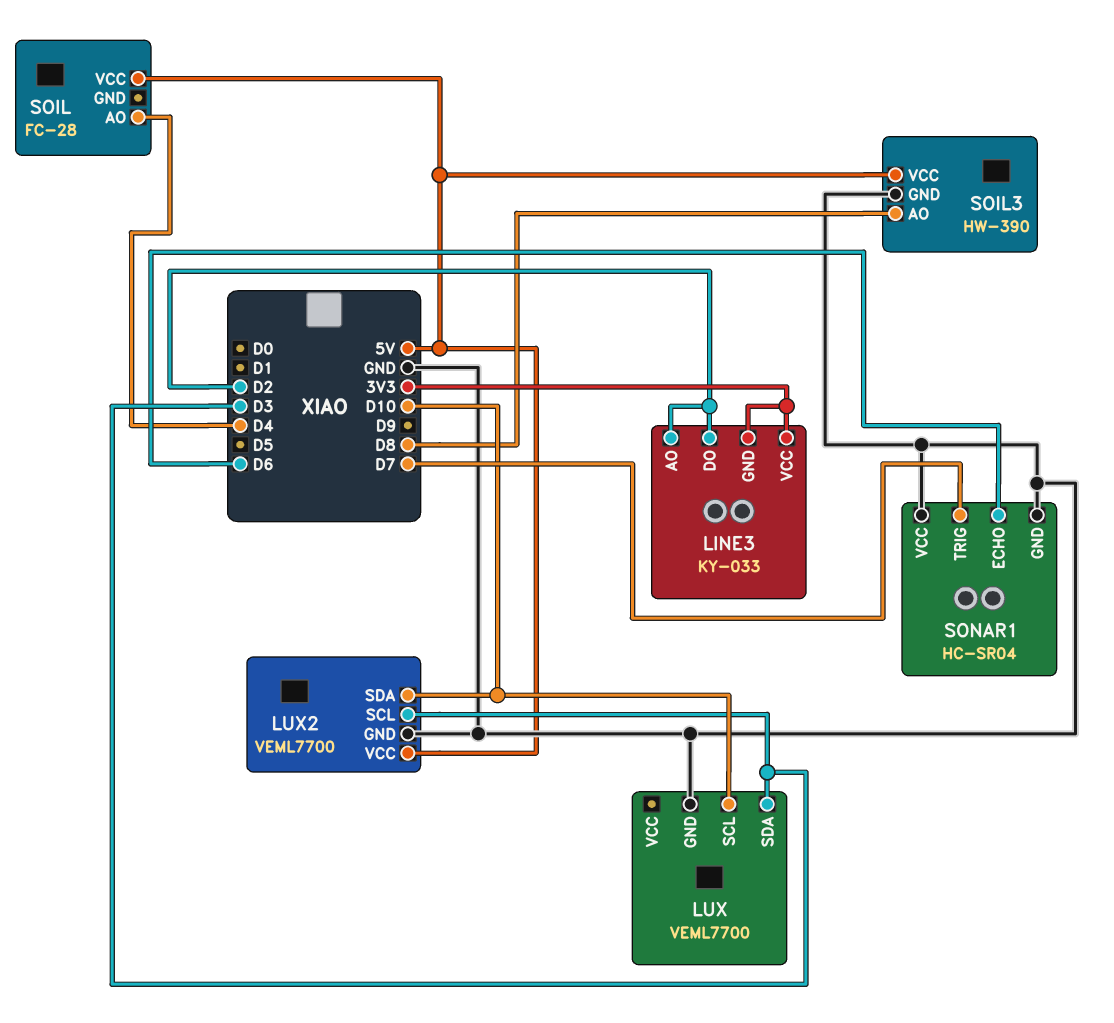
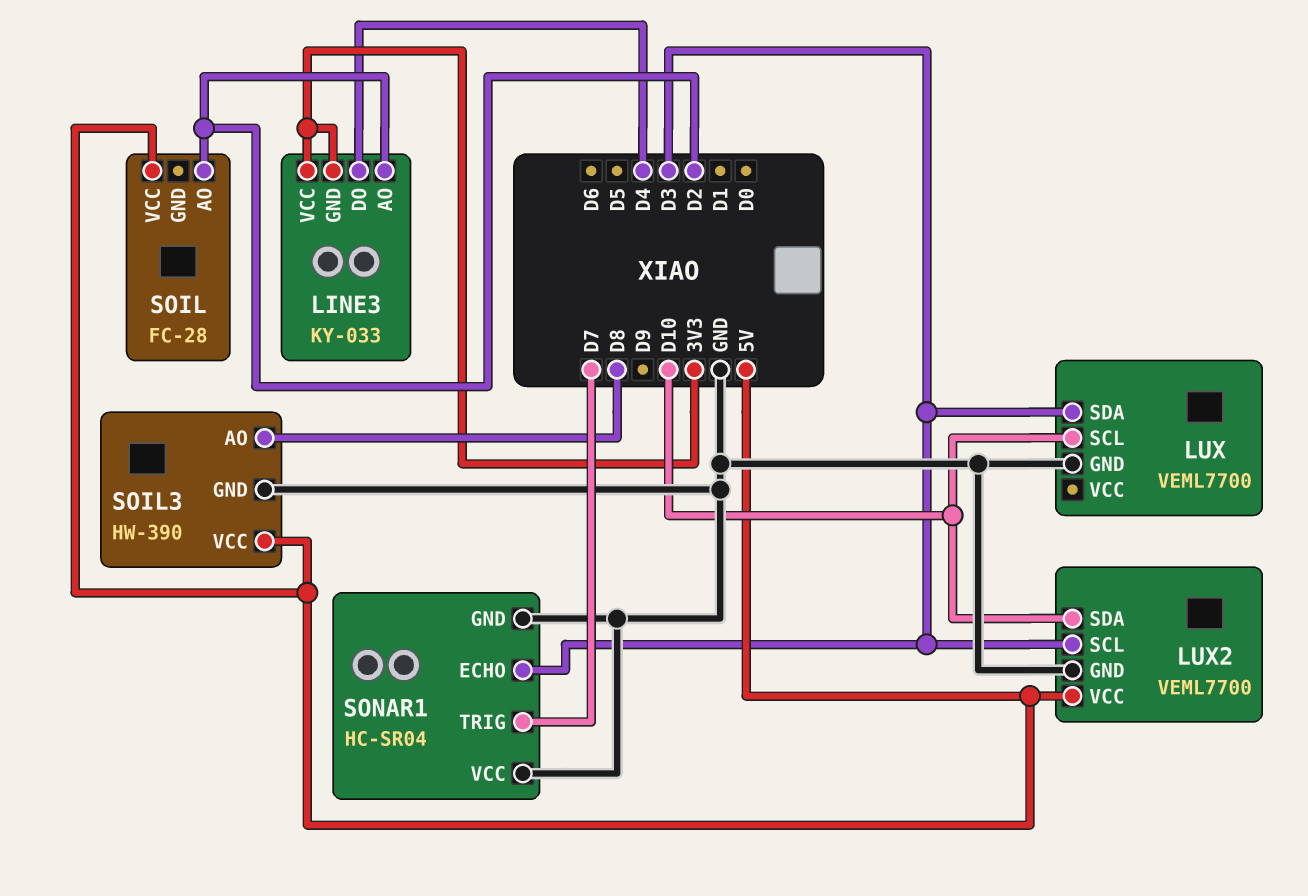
LINE3 pin DO: D2 -> D4
SOIL pin AO: D4 -> D2
SONAR1 pin ECHO: D6 -> D3

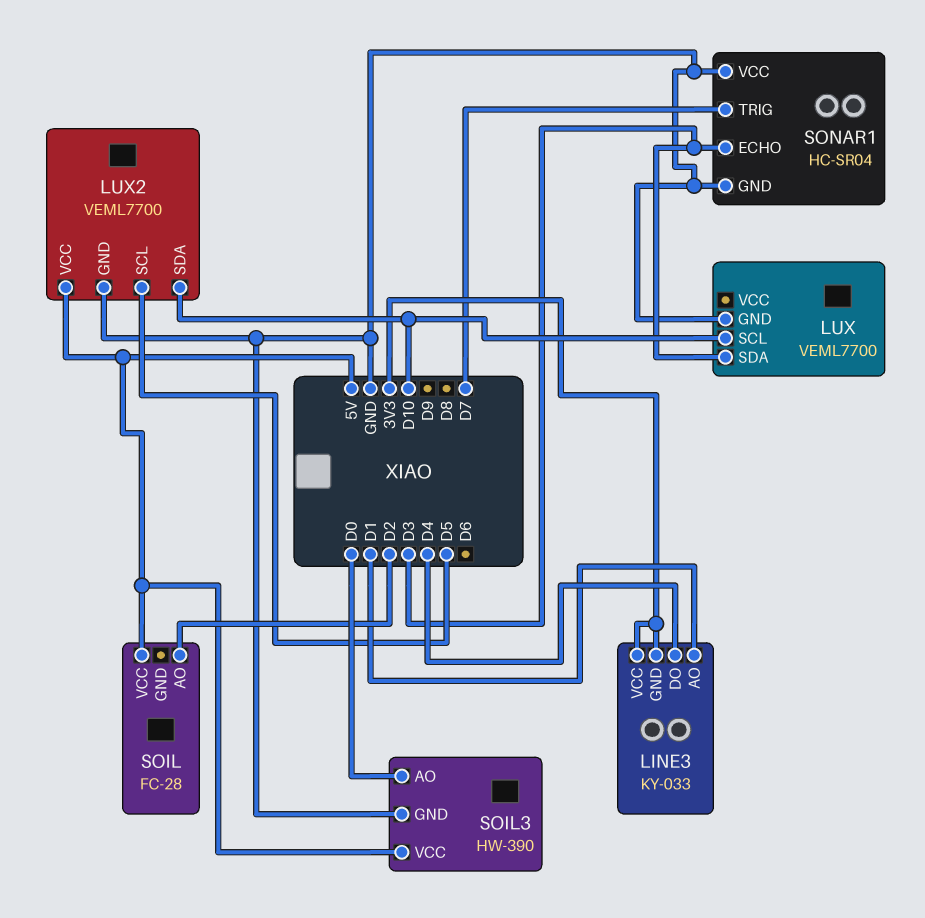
LINE3 pin AO: D2 -> D1
LUX2 pin SCL: D3 -> D5
SOIL3 pin AO: D8 -> D0

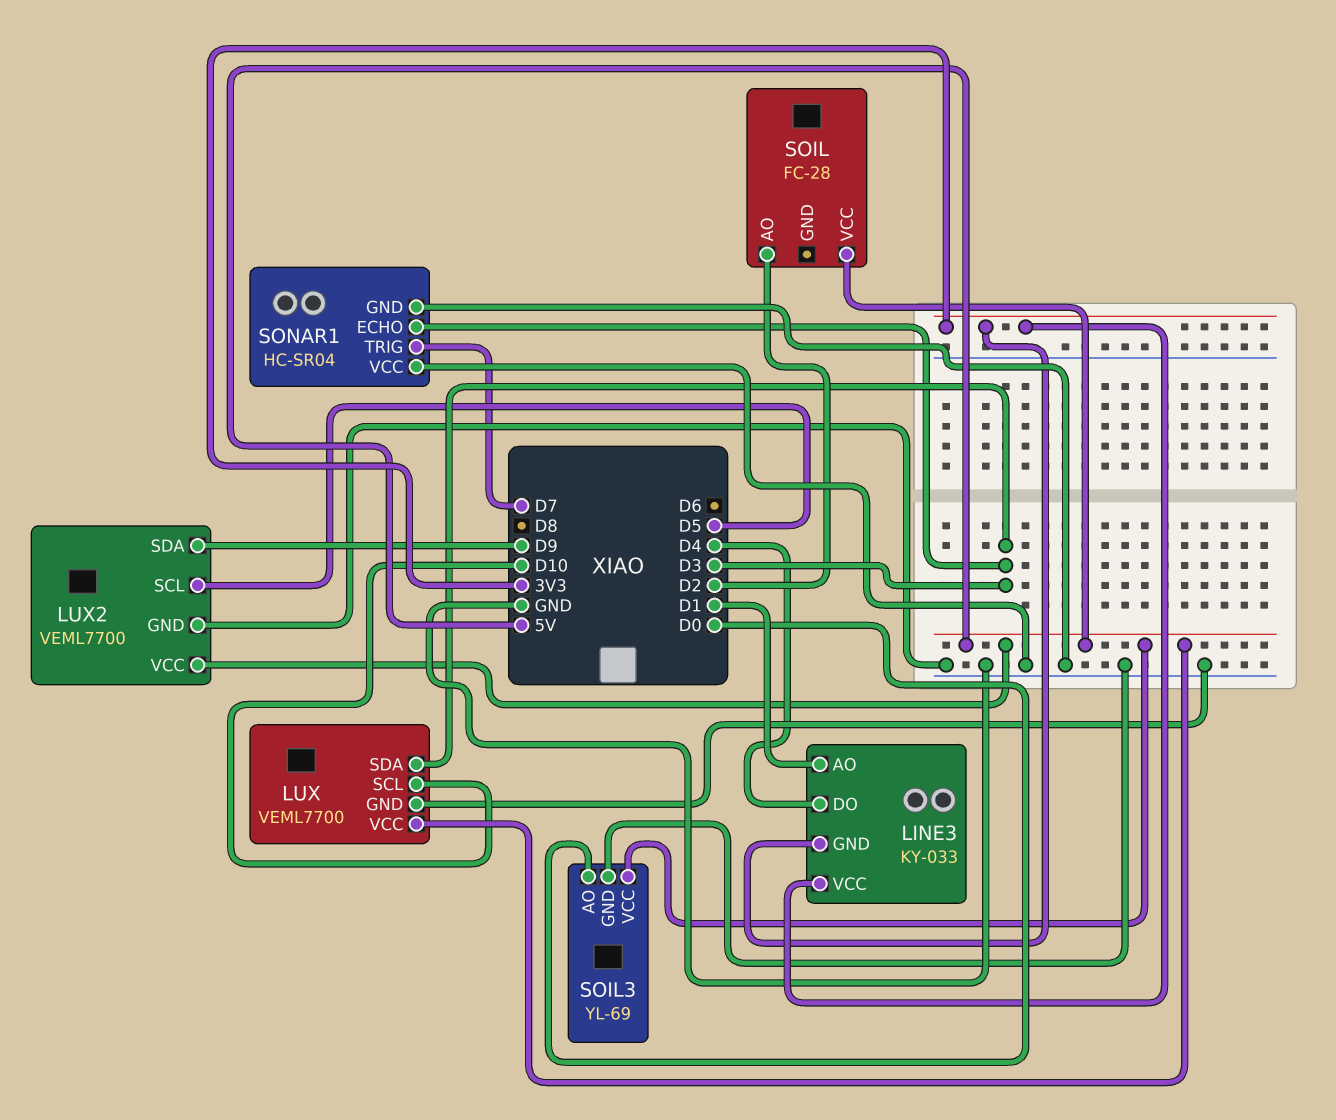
LUX pin VCC: none -> 5V
LUX2 pin SDA: D10 -> D9
SOIL3: HW-390 -> YL-69

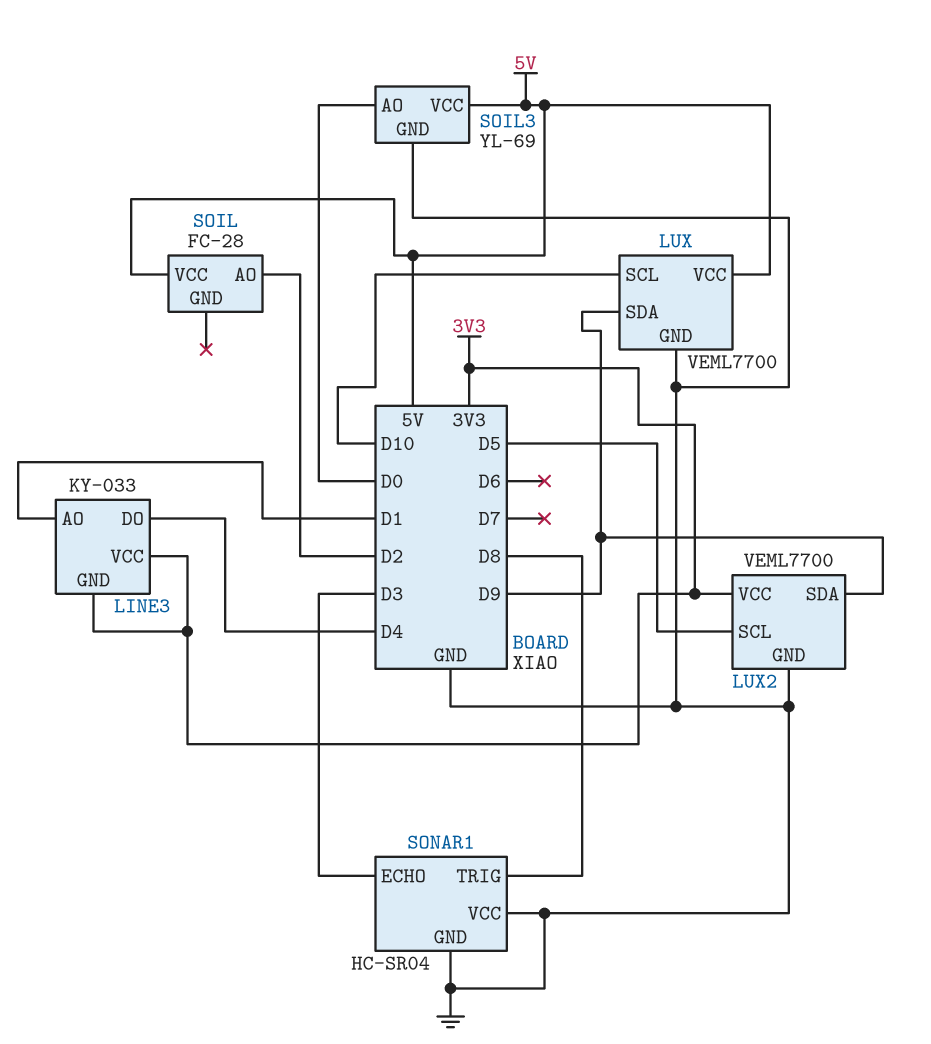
LUX pin SDA: D3 -> D9
LUX2 pin VCC: 5V -> 3V3
SONAR1 pin TRIG: D7 -> D8

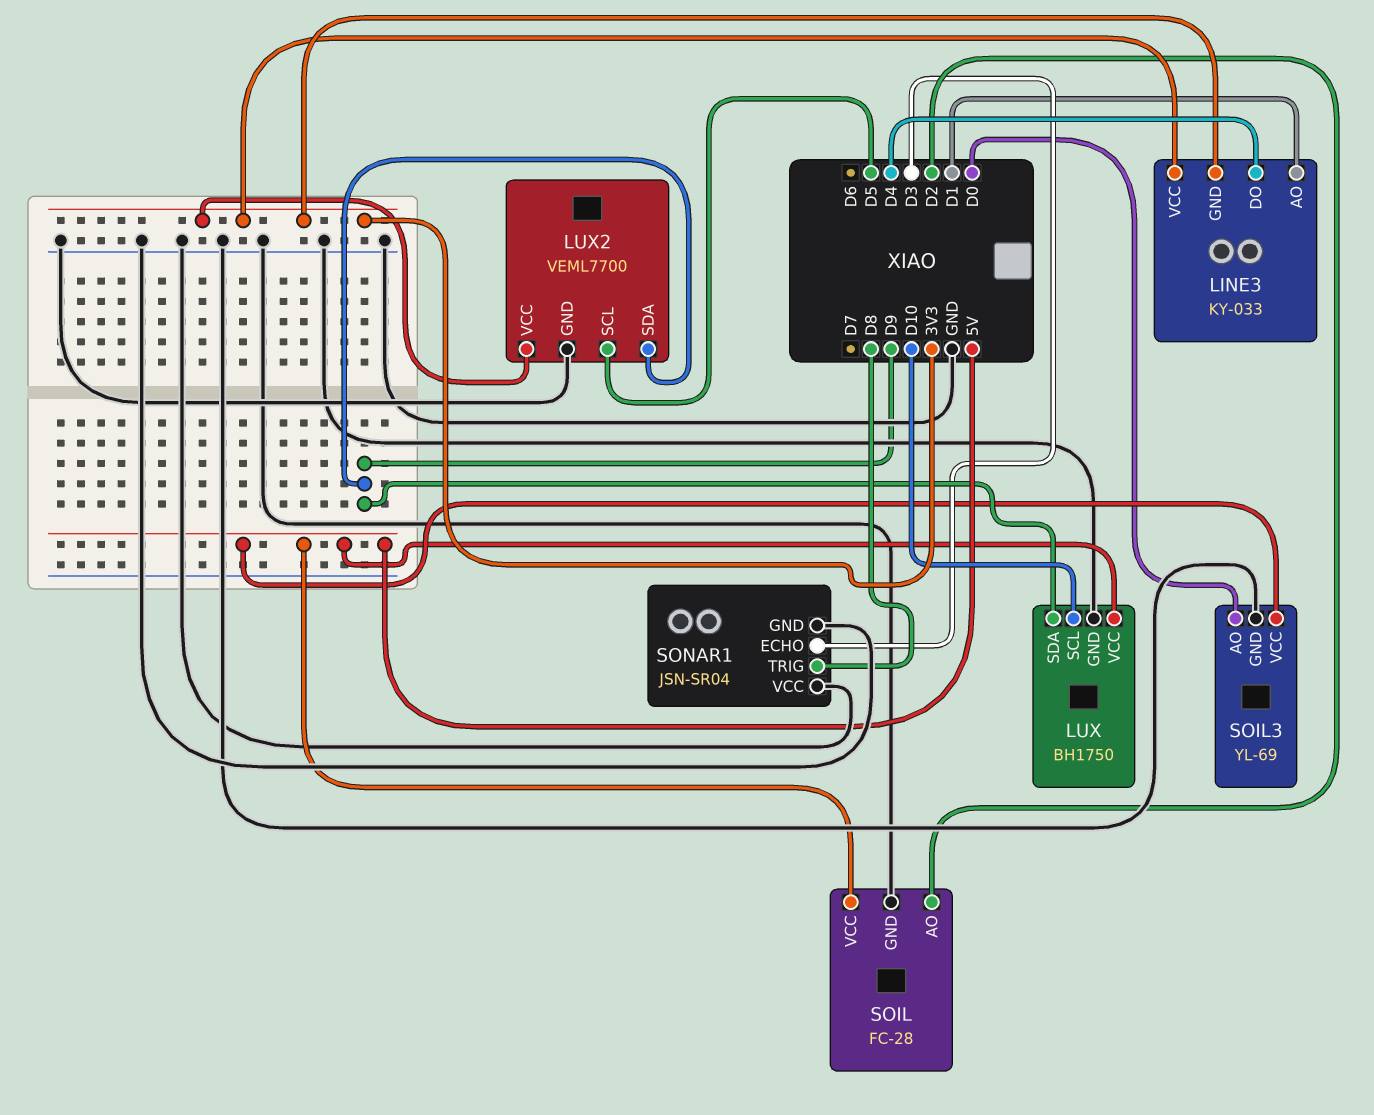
LUX: VEML7700 -> BH1750
SOIL pin GND: none -> GND
SONAR1: HC-SR04 -> JSN-SR04

